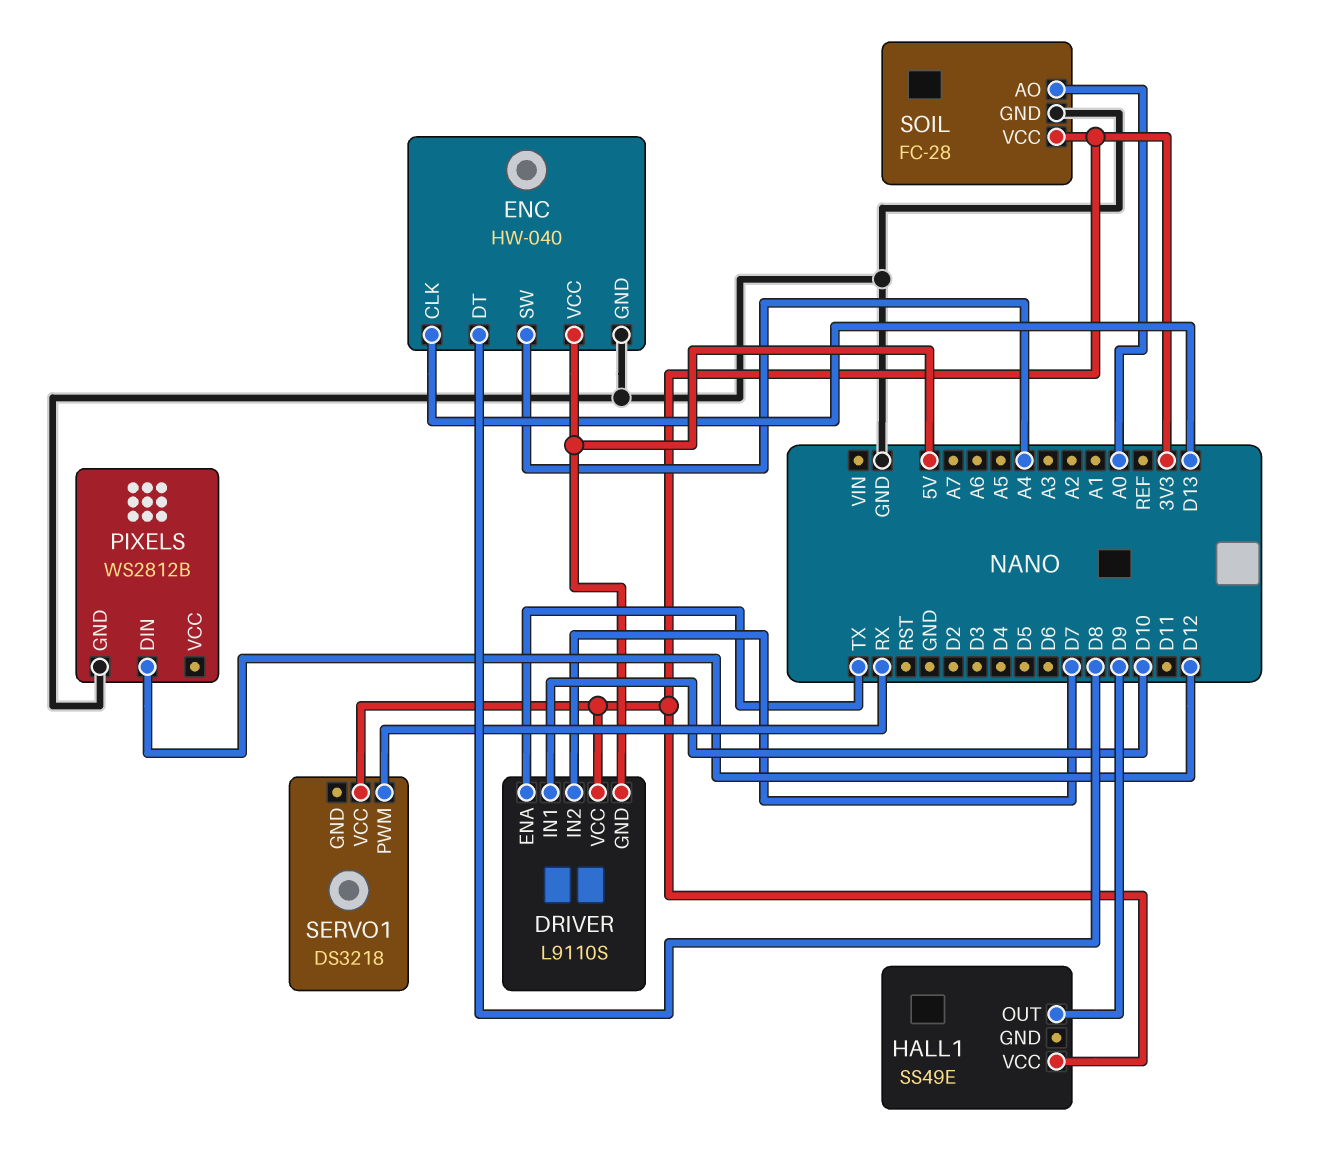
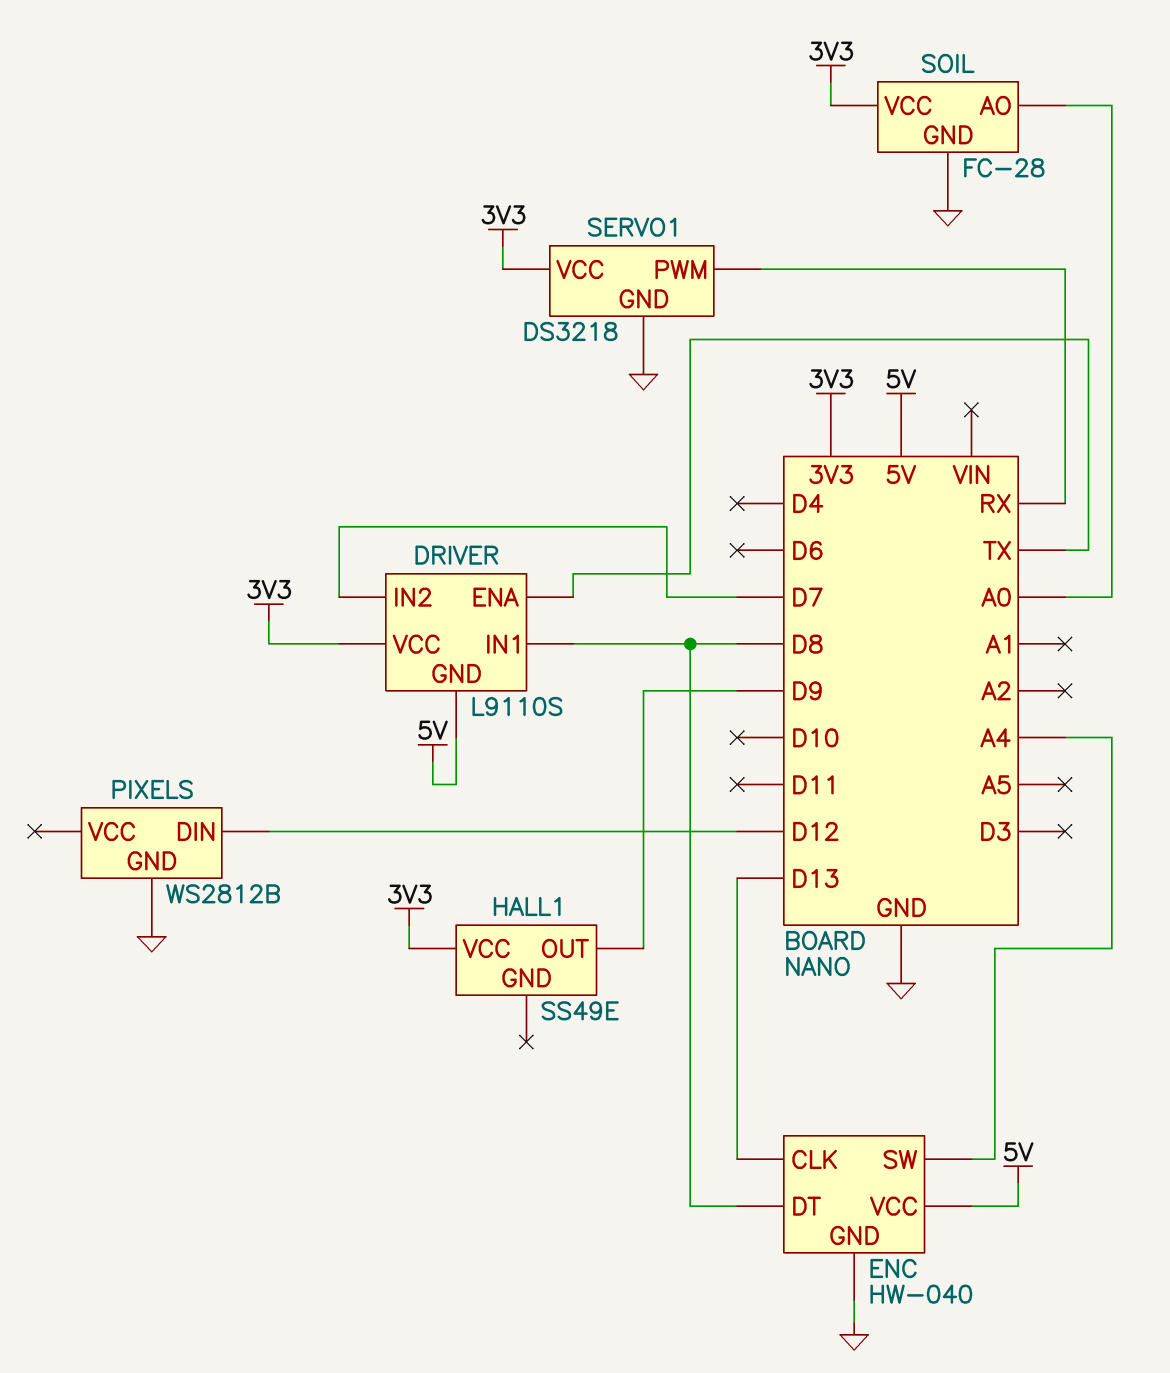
DRIVER pin IN1: D10 -> D8
SERVO1 pin GND: none -> GND

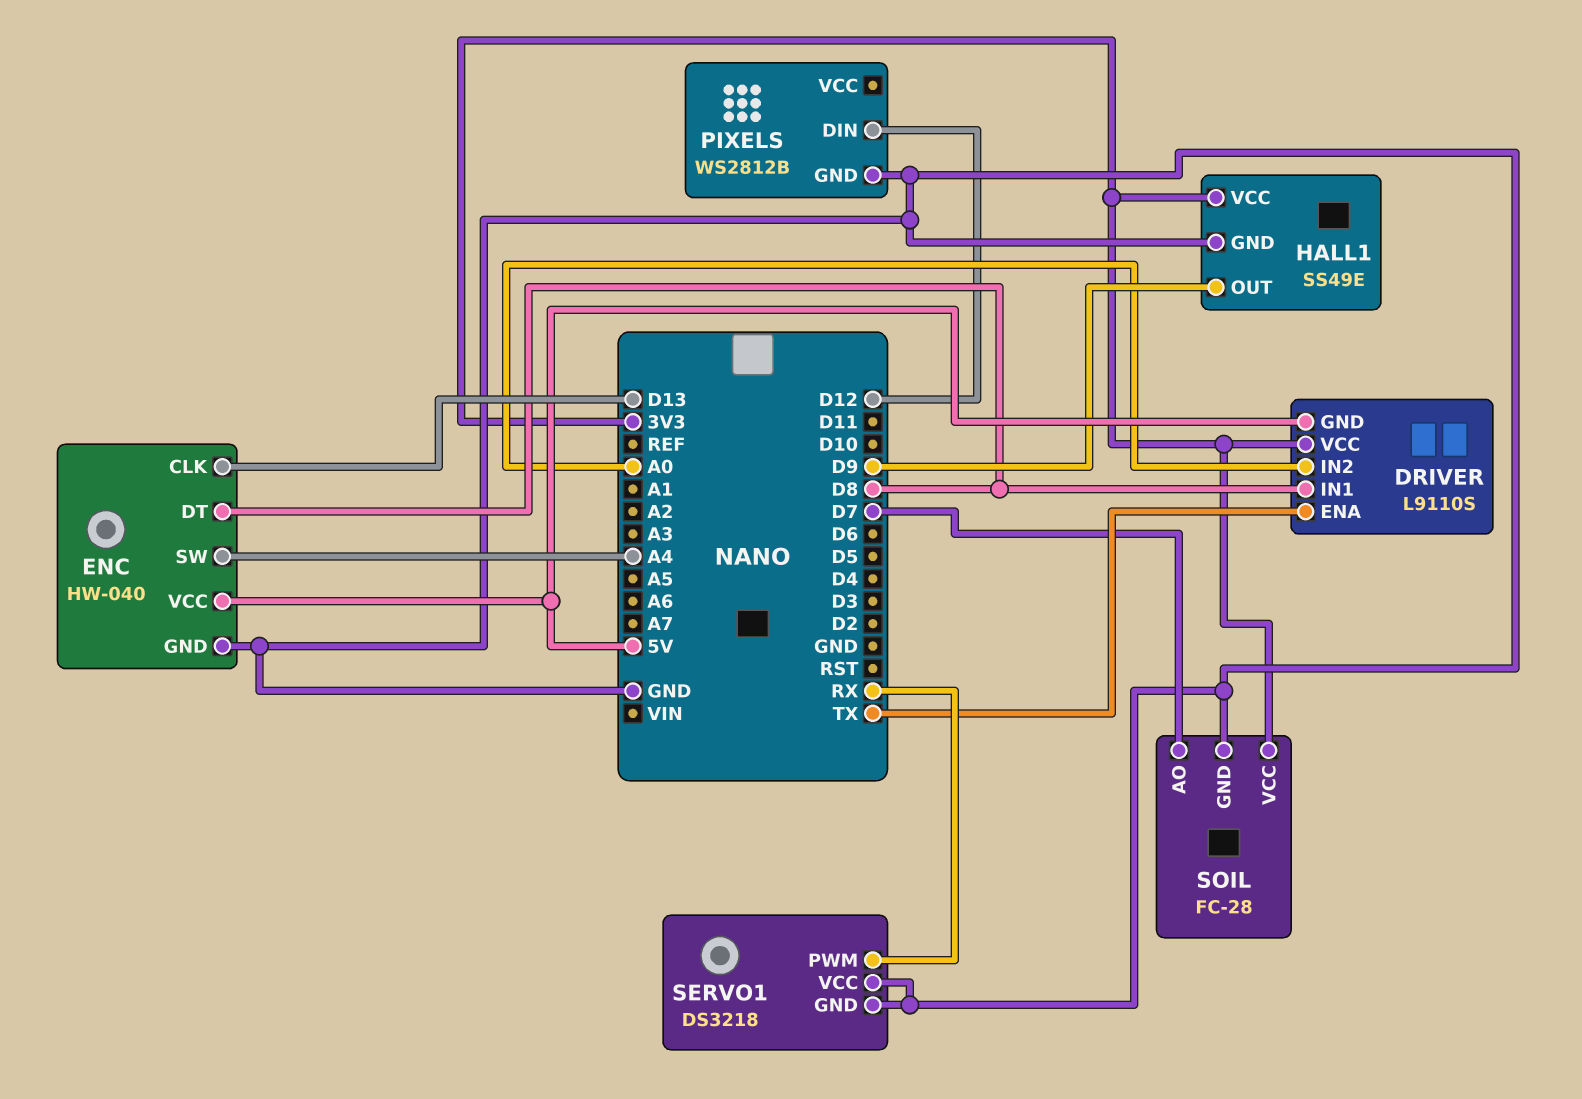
DRIVER pin IN2: D7 -> A0
HALL1 pin GND: none -> GND
SERVO1 pin VCC: 3V3 -> GND
SOIL pin AO: A0 -> D7

